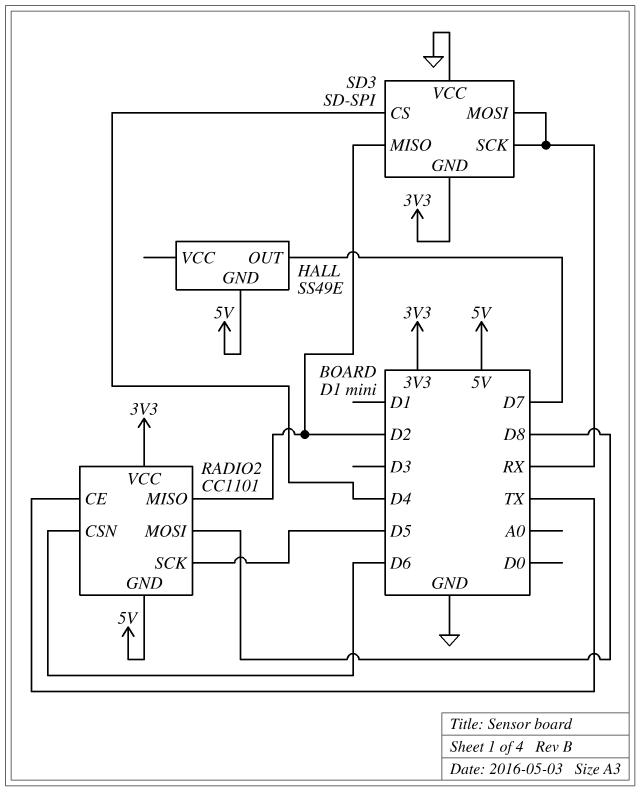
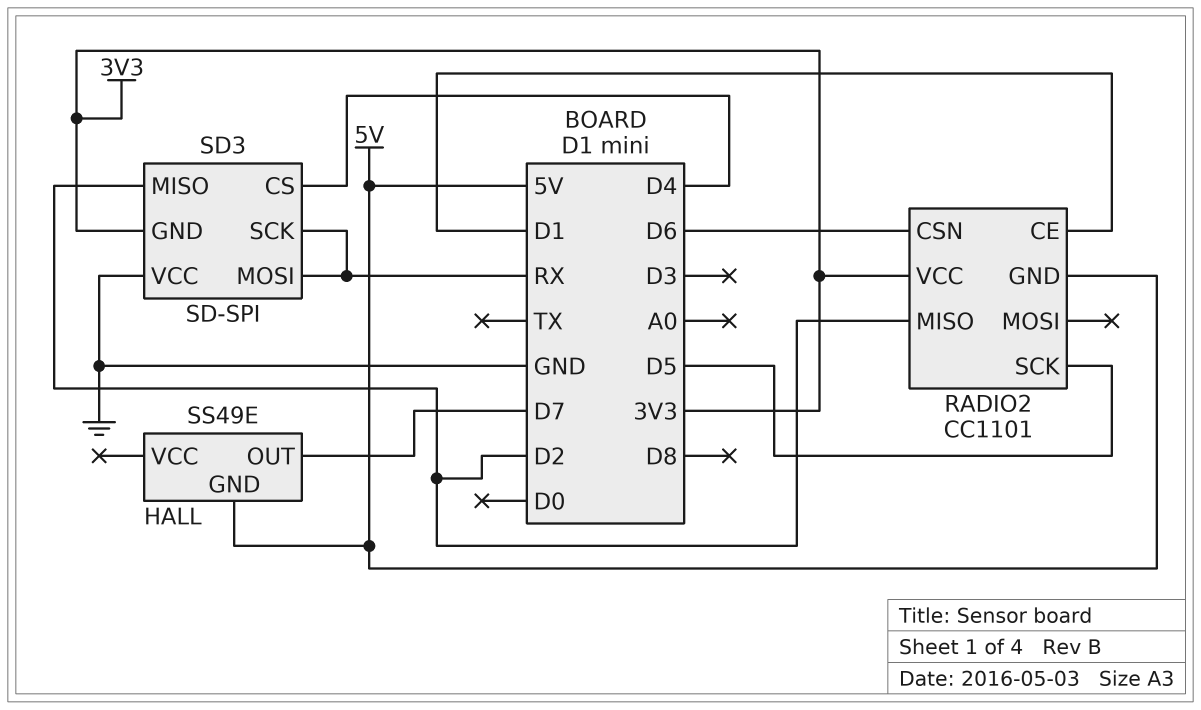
RADIO2 pin CE: TX -> D1
RADIO2 pin MOSI: D8 -> none

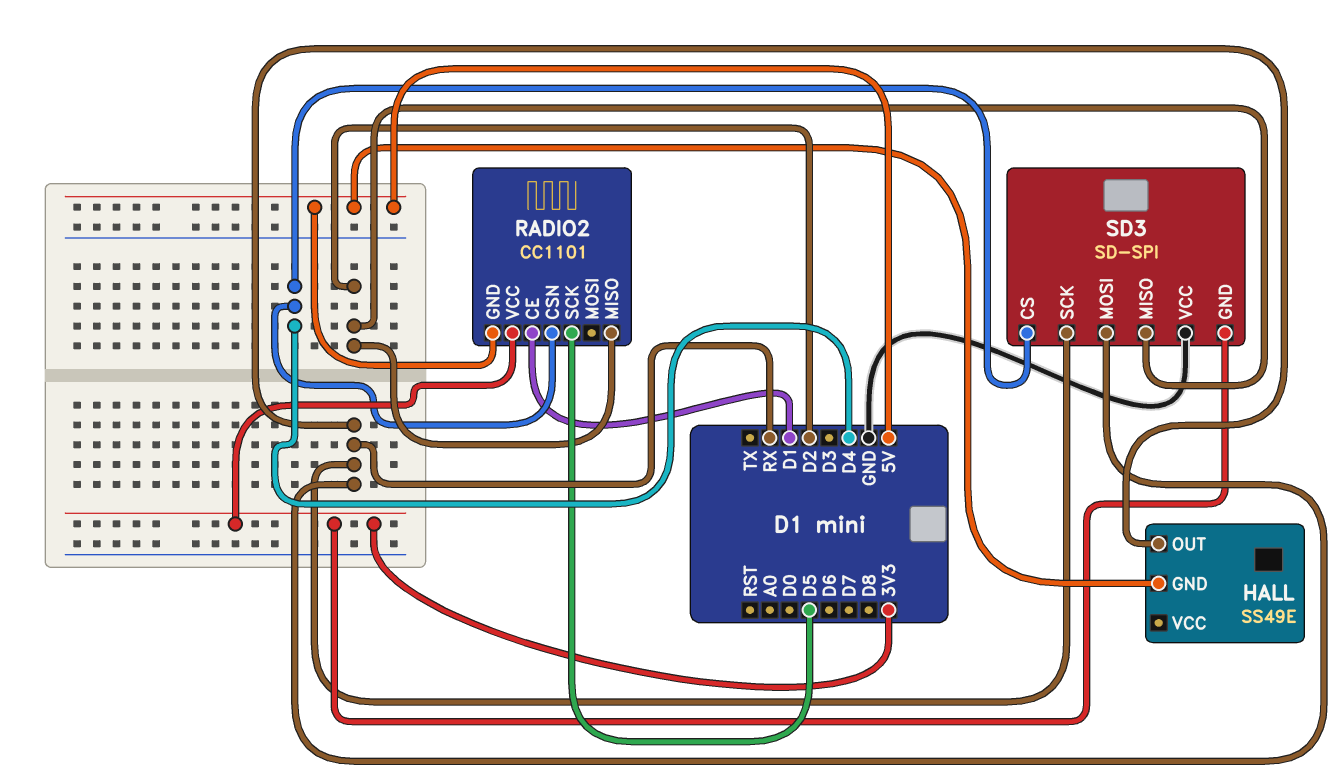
HALL pin OUT: D7 -> RX
RADIO2 pin CSN: D6 -> D4

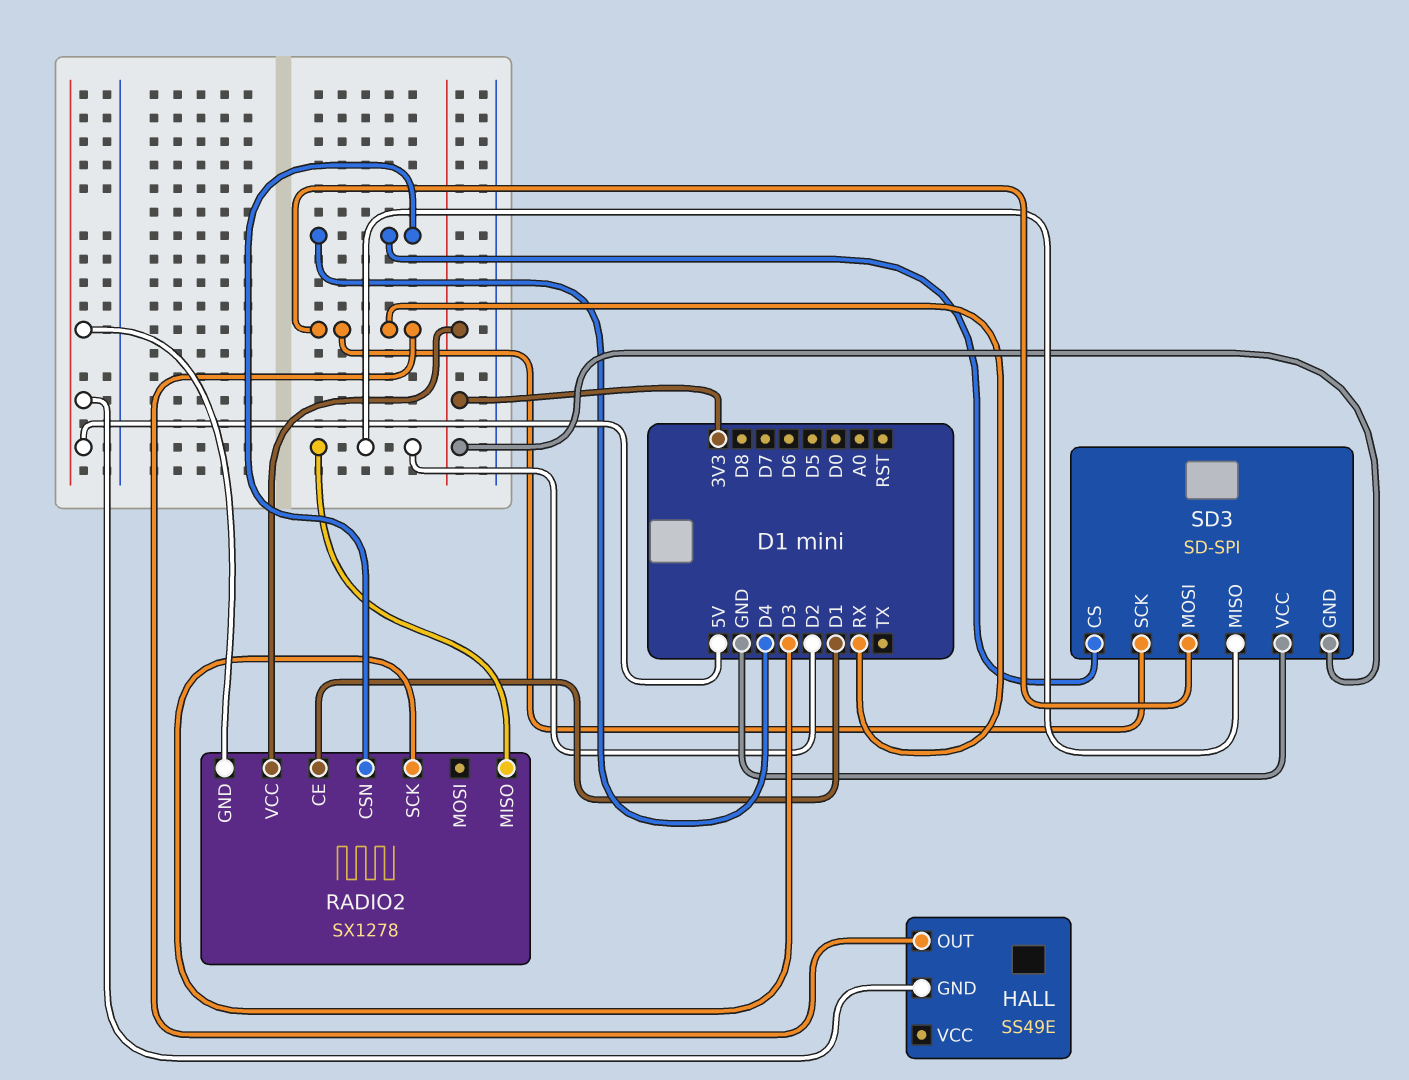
RADIO2: CC1101 -> SX1278
RADIO2 pin SCK: D5 -> D3

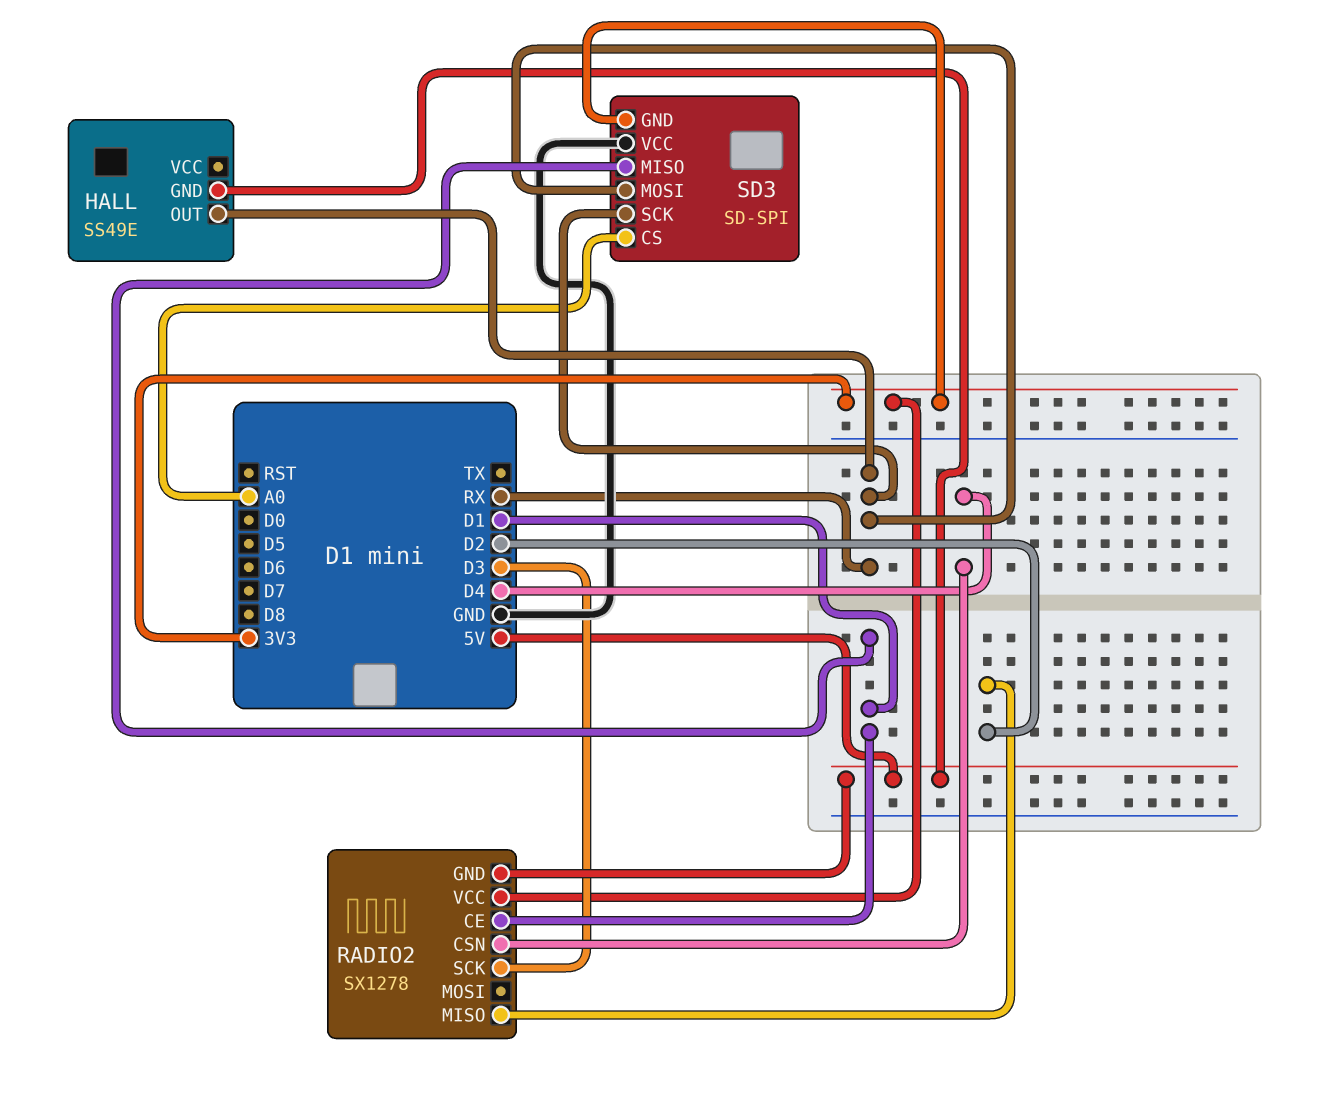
SD3 pin CS: D4 -> A0
SD3 pin MISO: D2 -> D1

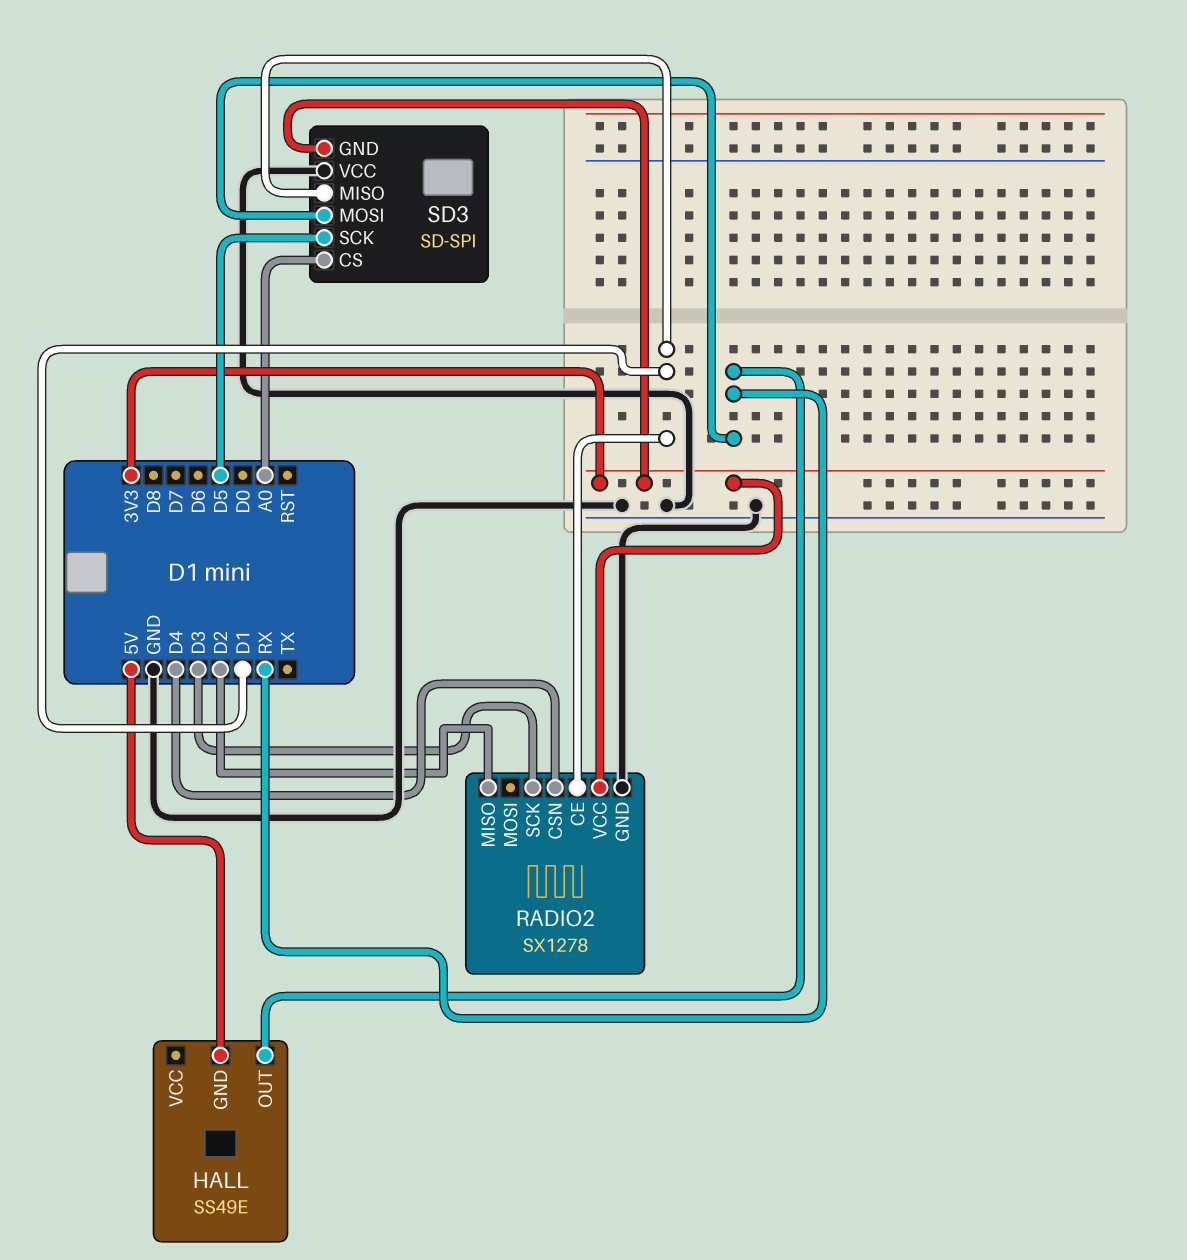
RADIO2 pin GND: 5V -> GND
SD3 pin SCK: RX -> D5

